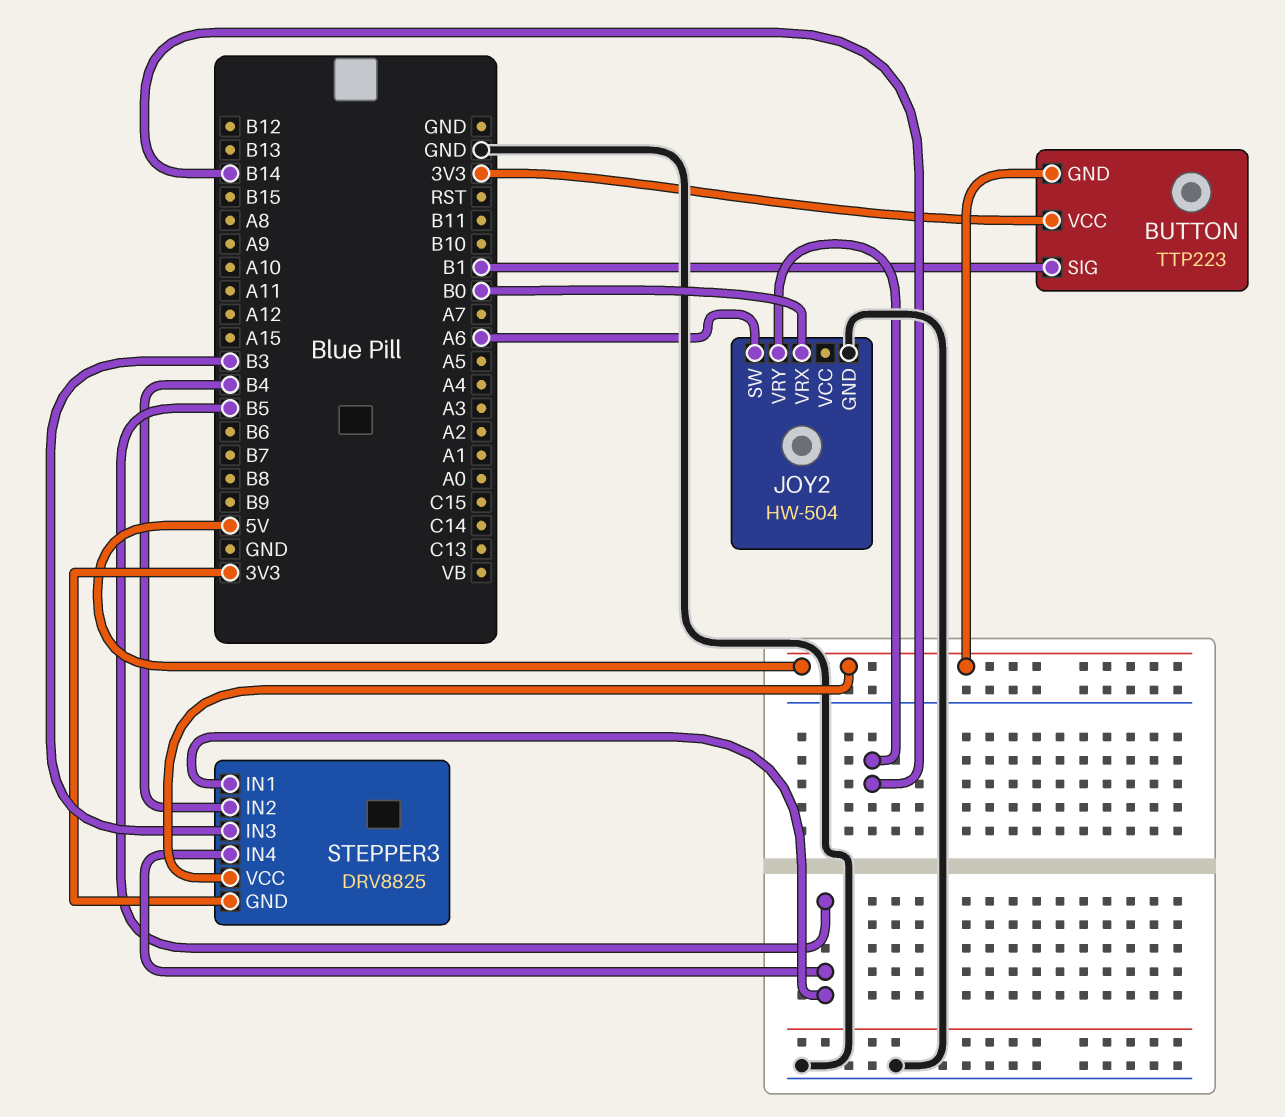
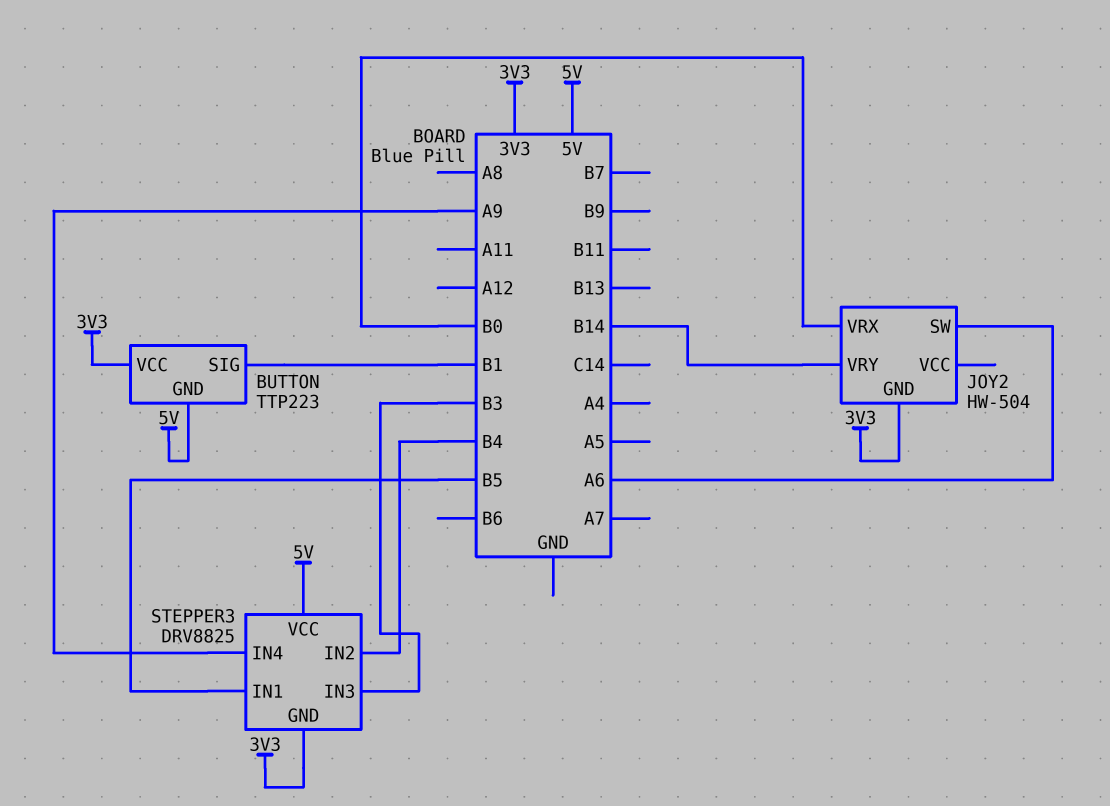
JOY2 pin GND: GND -> 3V3
STEPPER3 pin IN4: B5 -> A9

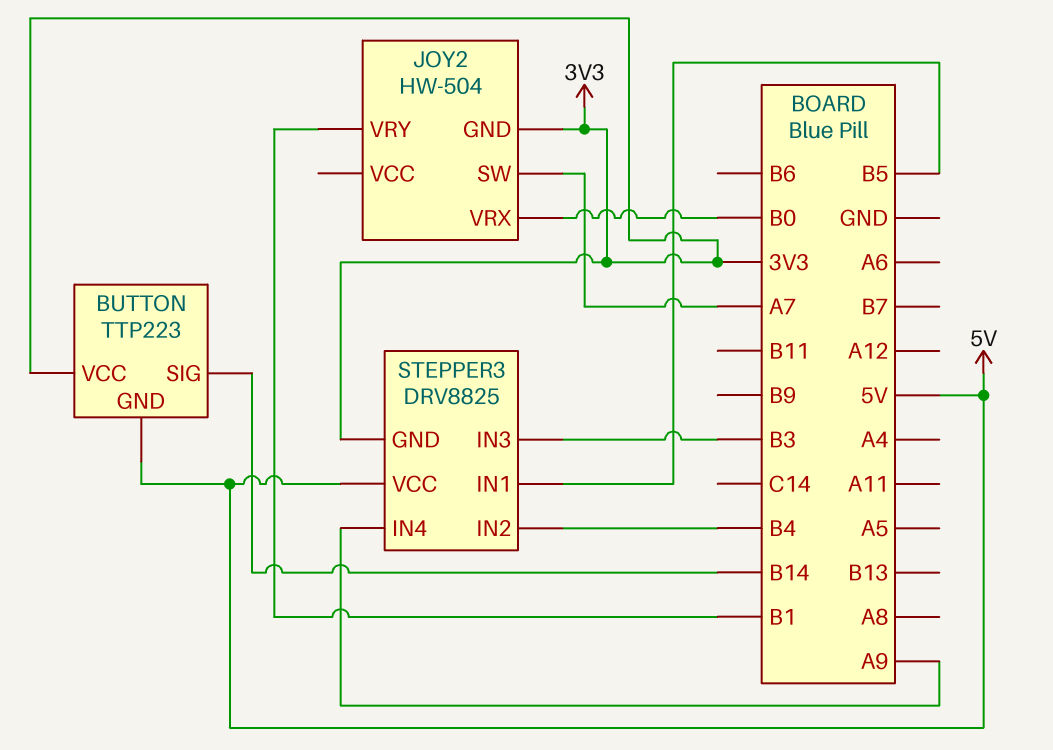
BUTTON pin SIG: B1 -> B14
JOY2 pin SW: A6 -> A7
JOY2 pin VRY: B14 -> B1

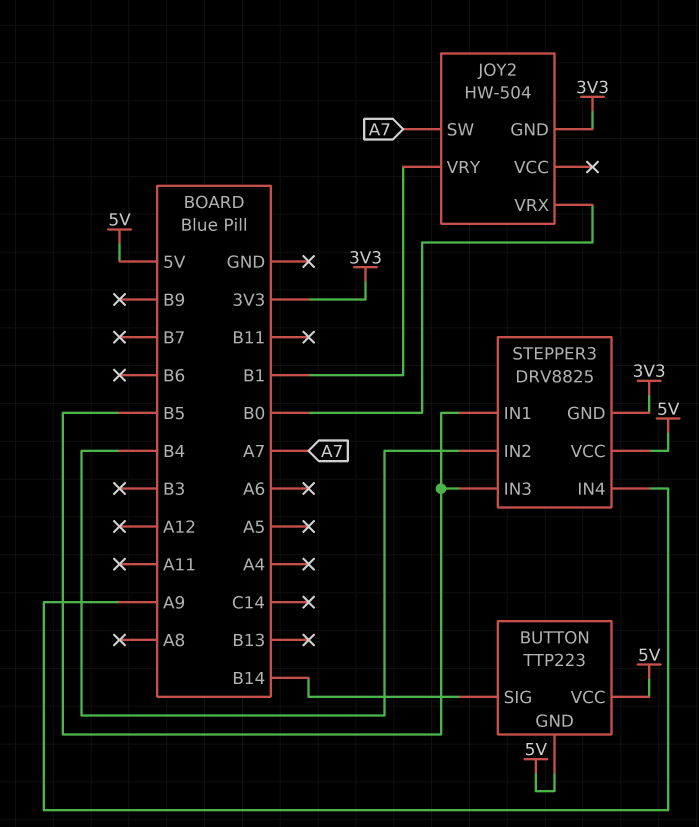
BUTTON pin VCC: 3V3 -> 5V
STEPPER3 pin IN3: B3 -> B5

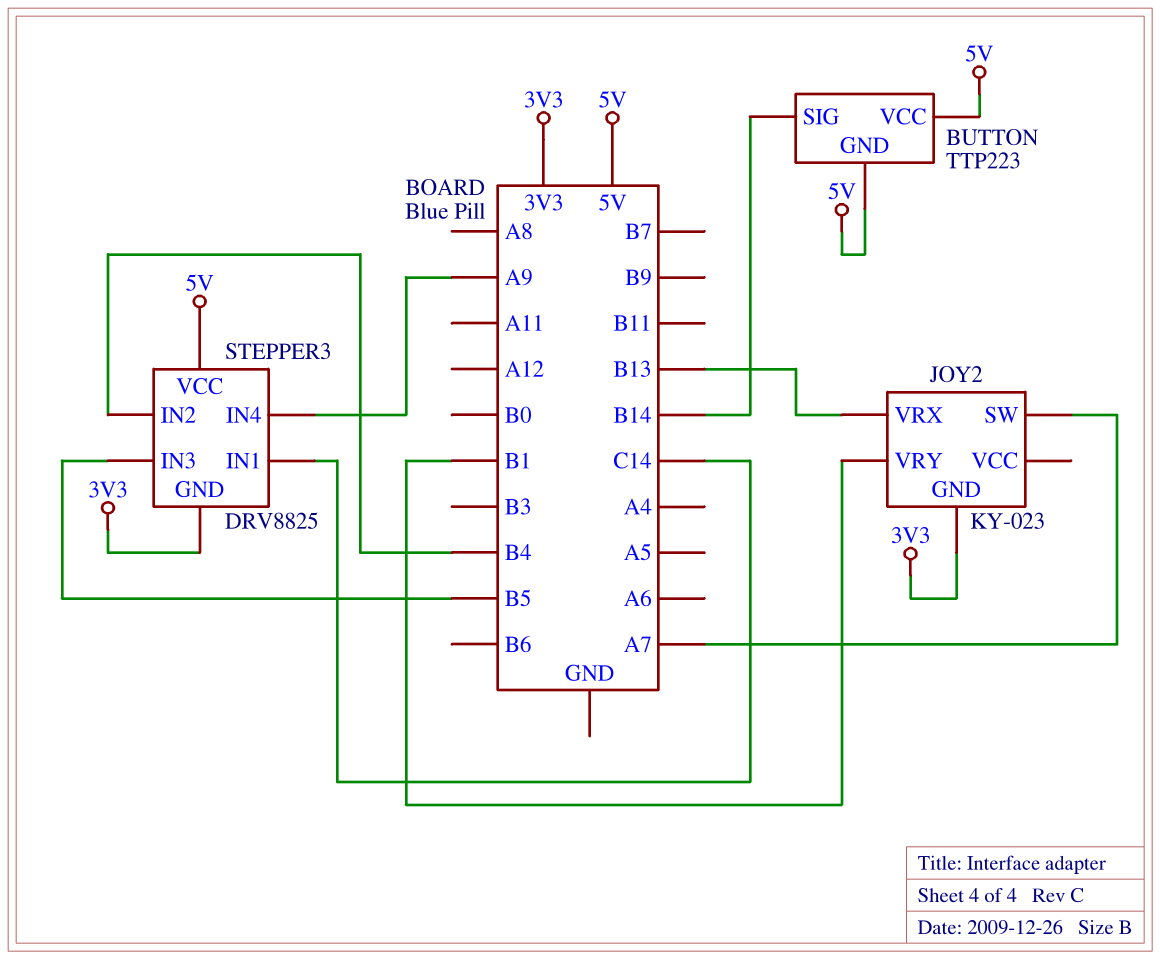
JOY2: HW-504 -> KY-023
JOY2 pin VRX: B0 -> B13
STEPPER3 pin IN1: B5 -> C14

